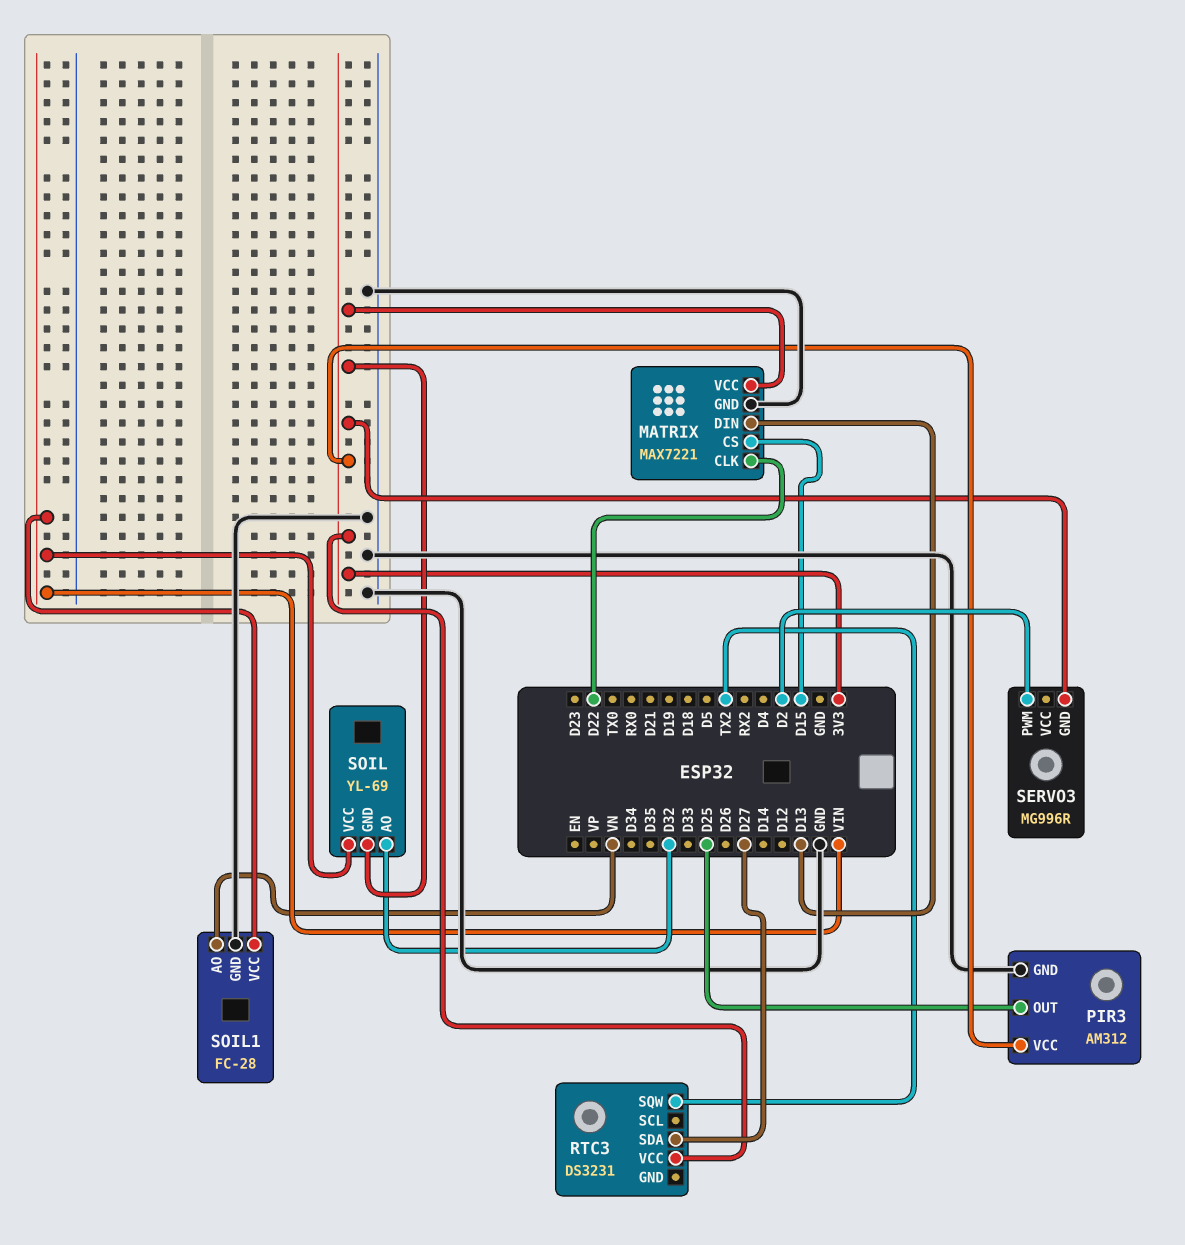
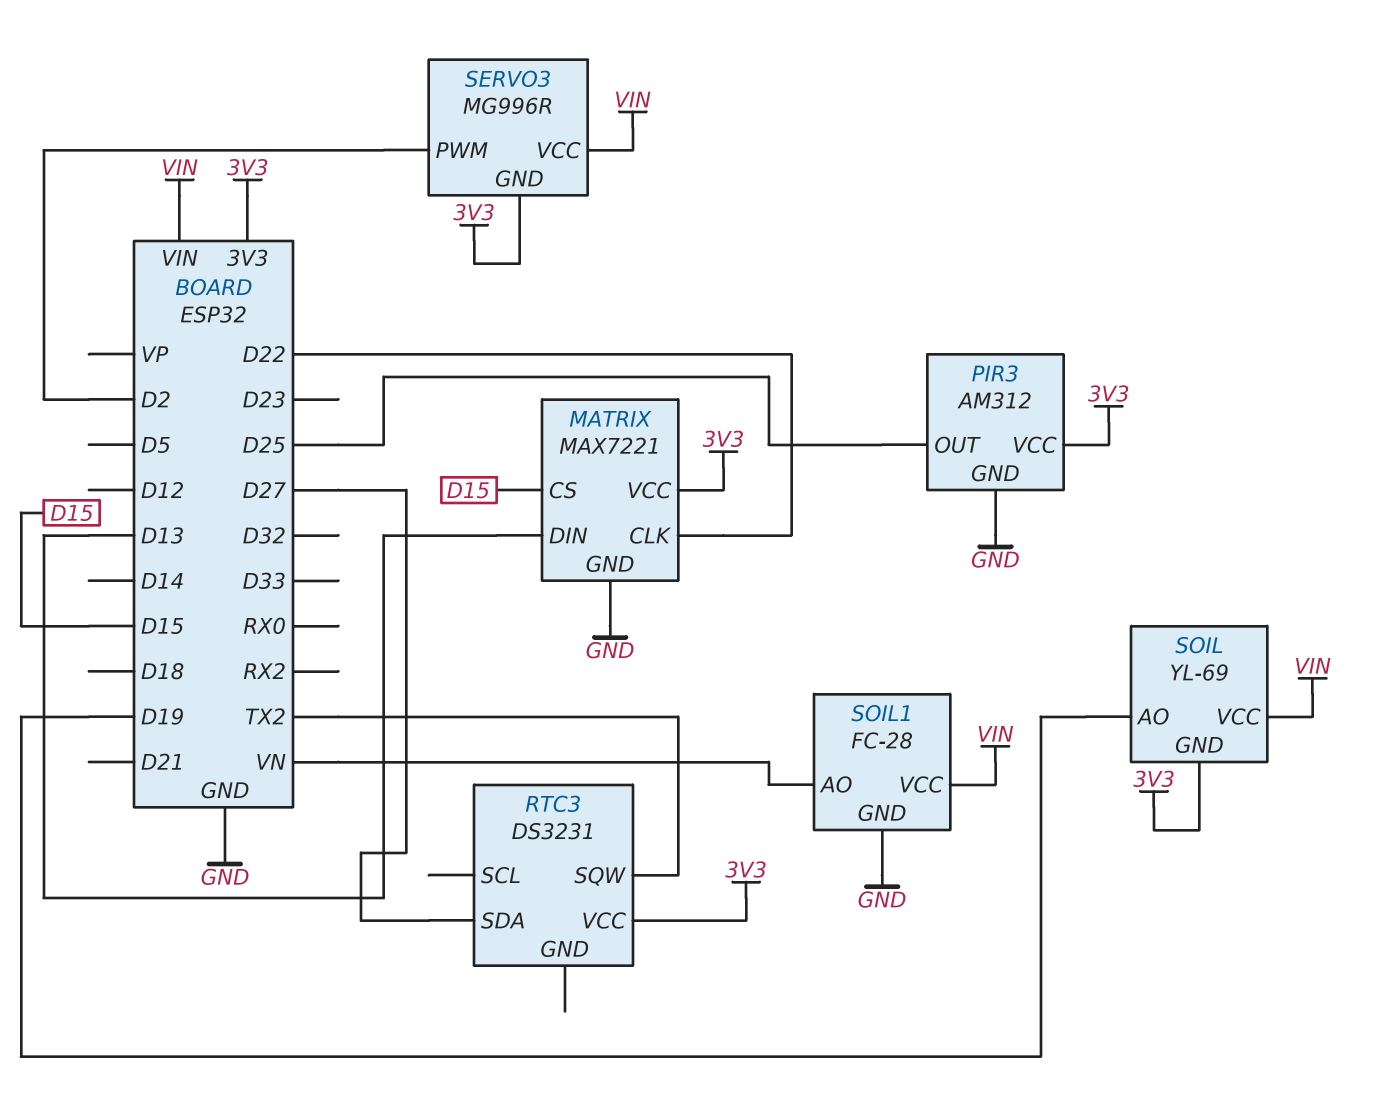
SERVO3 pin VCC: none -> VIN
SOIL pin AO: D32 -> D19

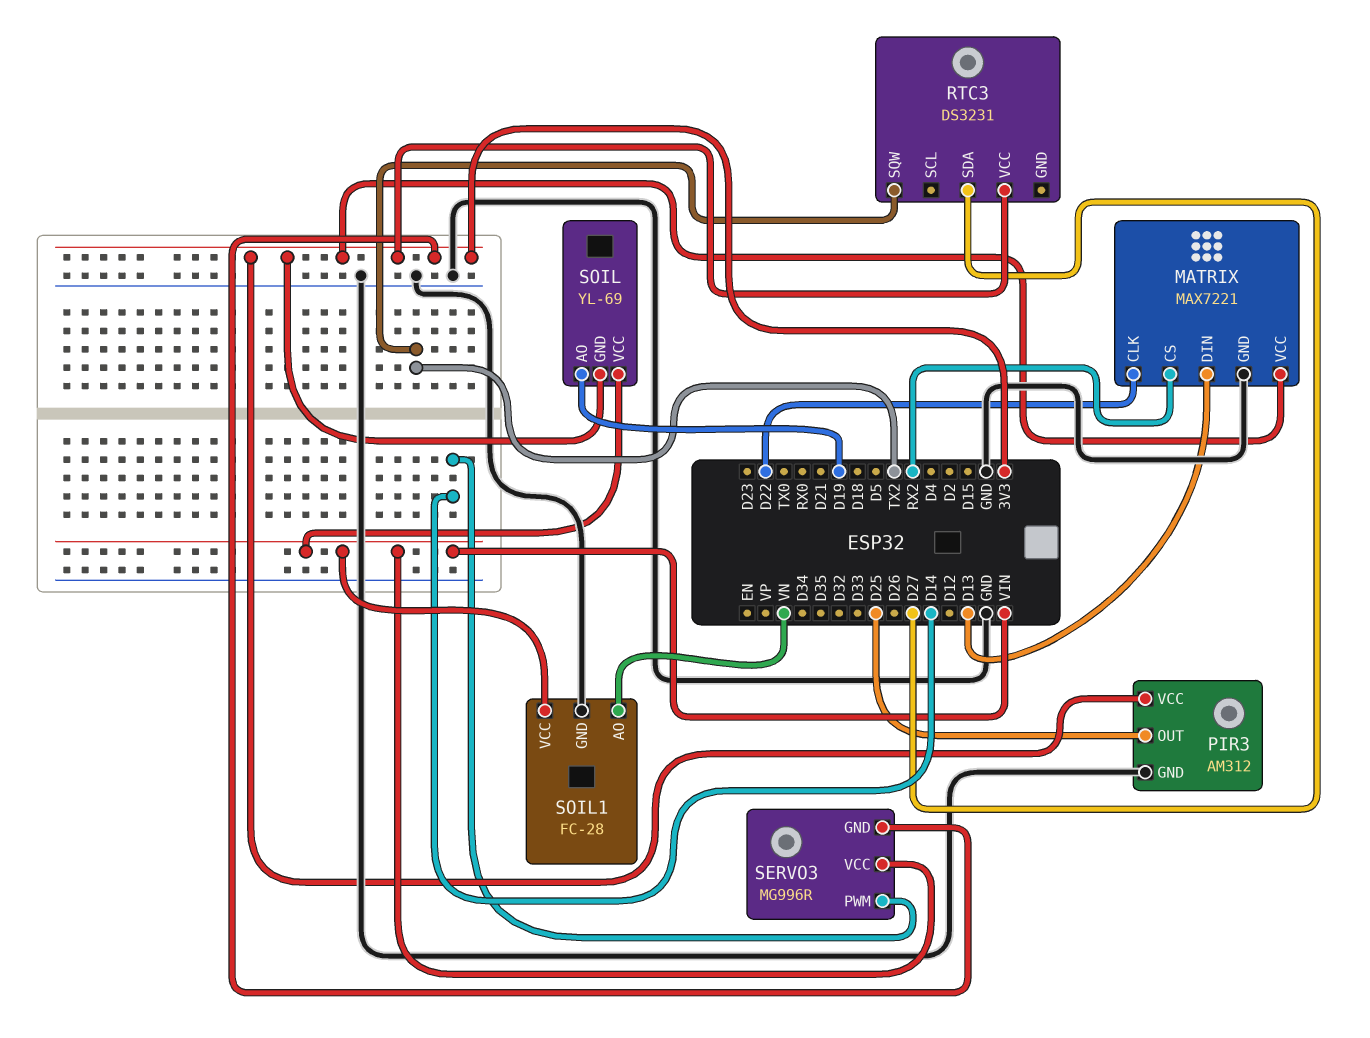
MATRIX pin CS: D15 -> RX2
SERVO3 pin PWM: D2 -> D14

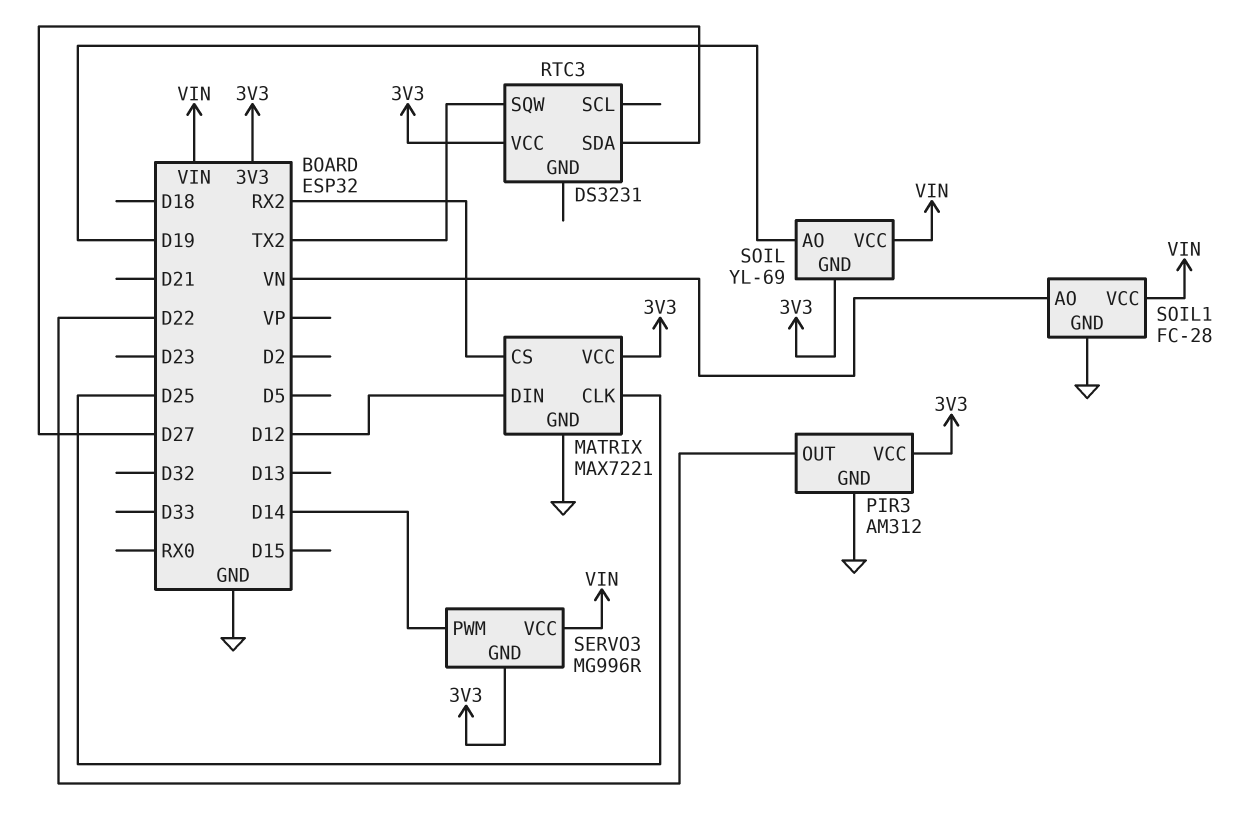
MATRIX pin CLK: D22 -> D25
MATRIX pin DIN: D13 -> D12
PIR3 pin OUT: D25 -> D22

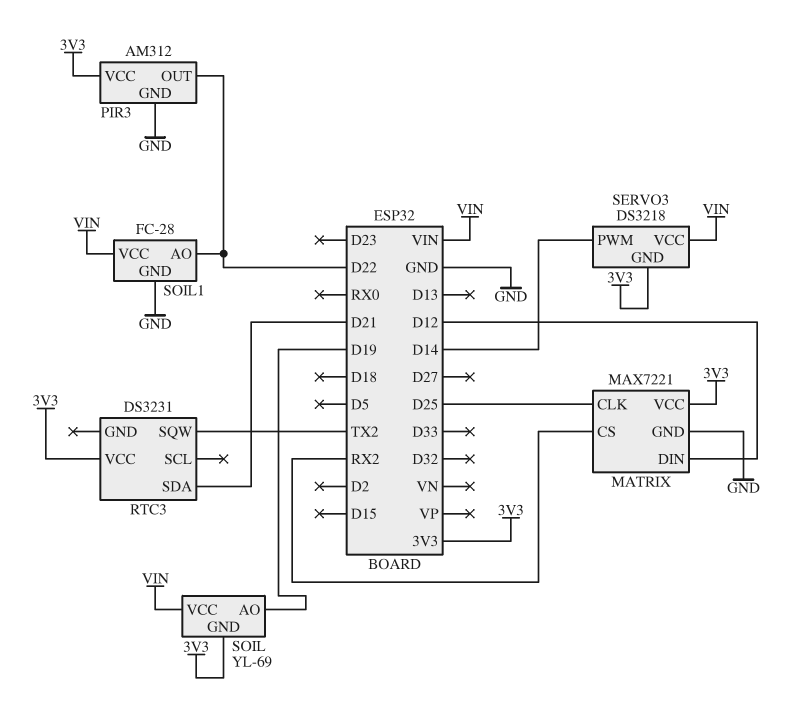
RTC3 pin SDA: D27 -> D21
SERVO3: MG996R -> DS3218
SOIL1 pin AO: VN -> D22

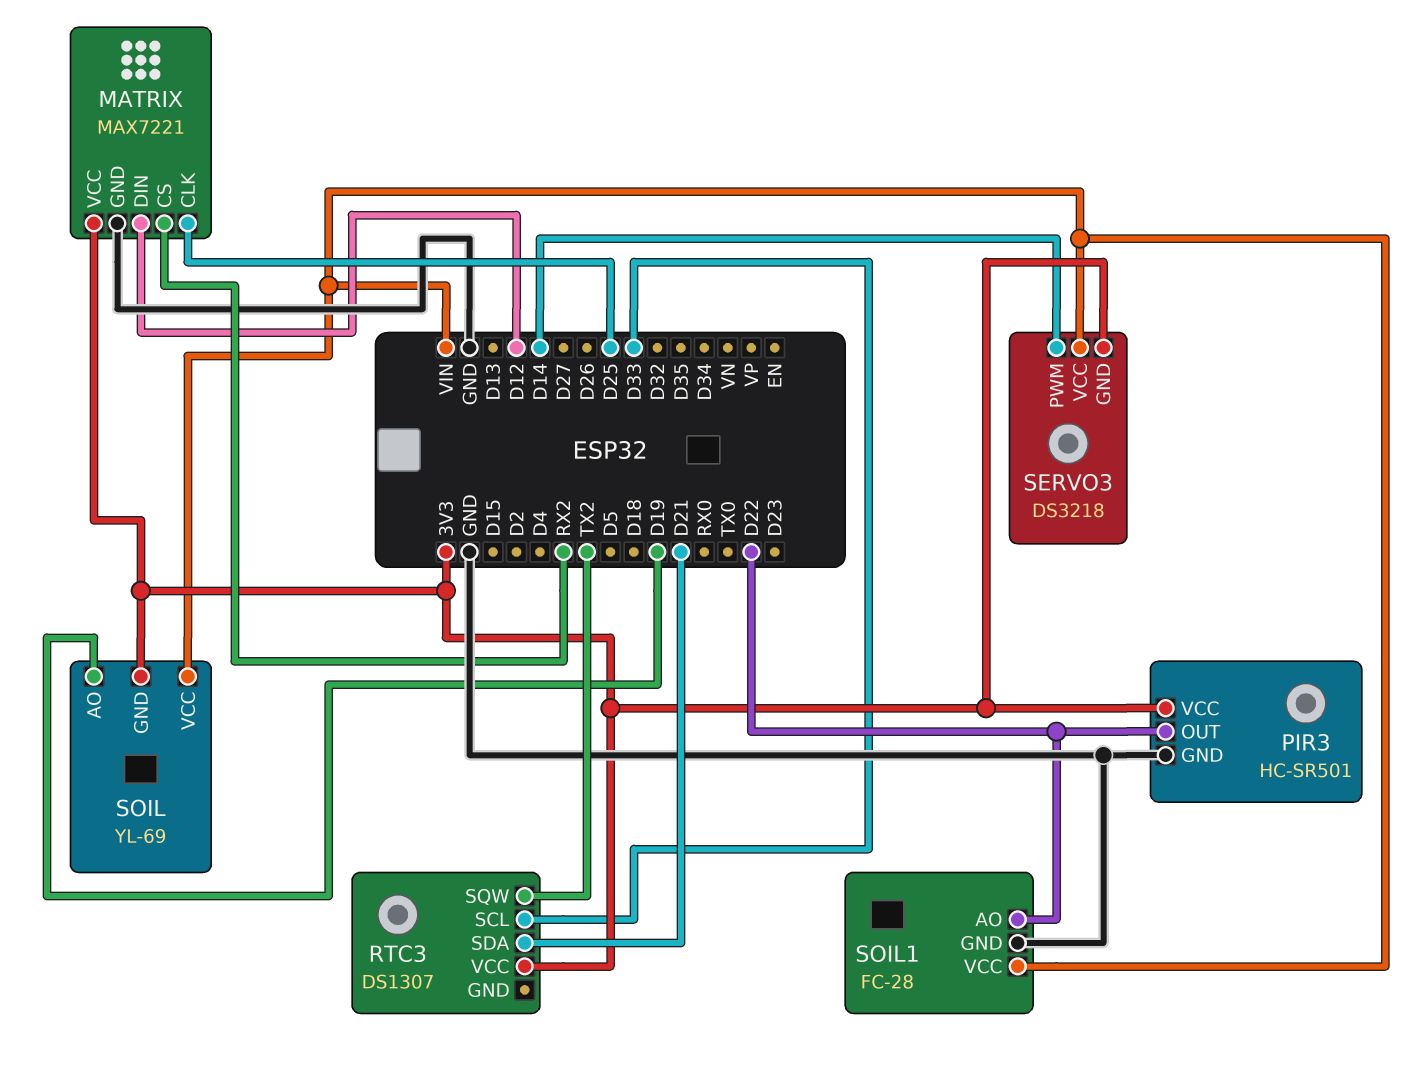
PIR3: AM312 -> HC-SR501
RTC3: DS3231 -> DS1307
RTC3 pin SCL: none -> D33

